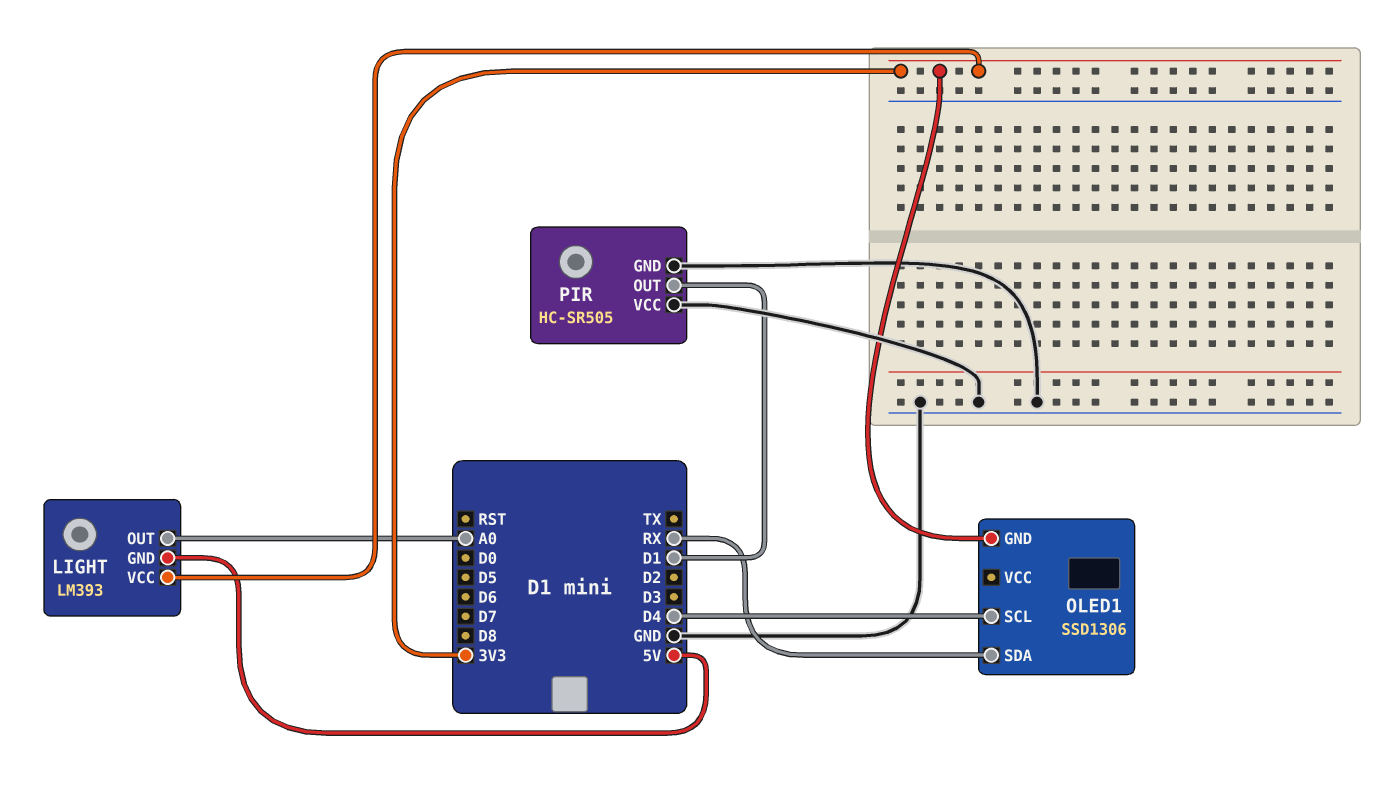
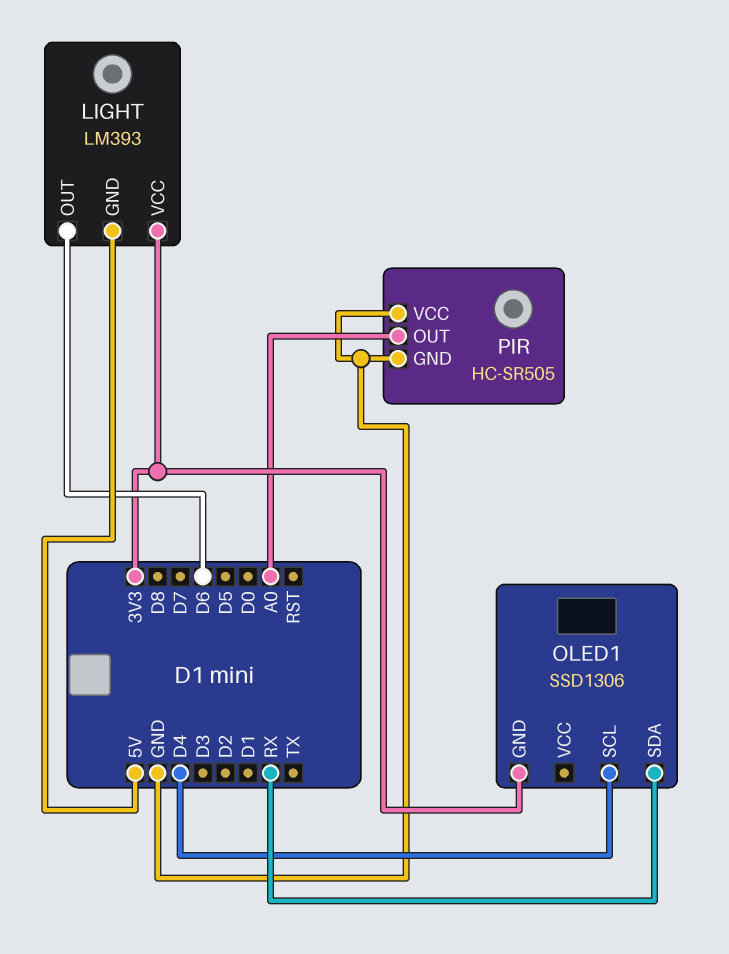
LIGHT pin OUT: A0 -> D6
PIR pin OUT: D1 -> A0

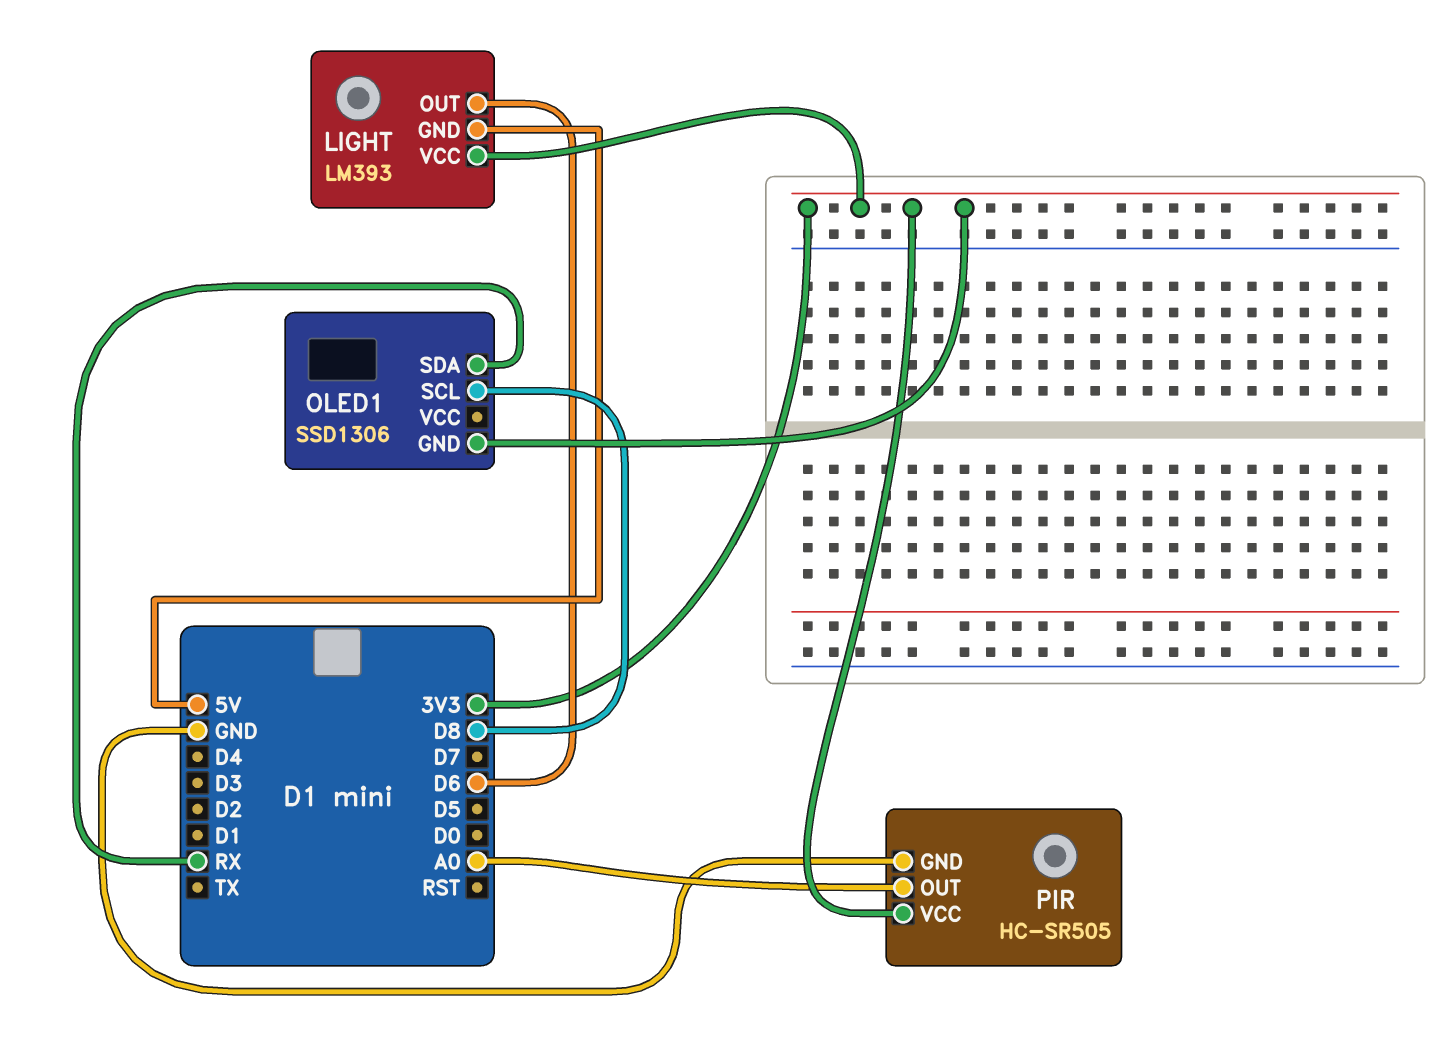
OLED1 pin SCL: D4 -> D8
PIR pin VCC: GND -> 3V3

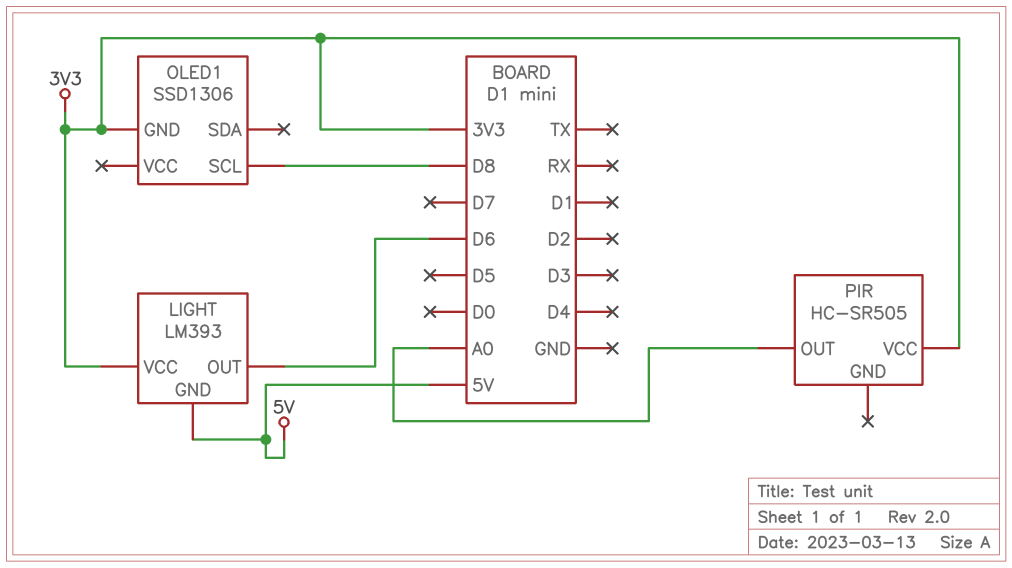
OLED1 pin SDA: RX -> none
PIR pin GND: GND -> none

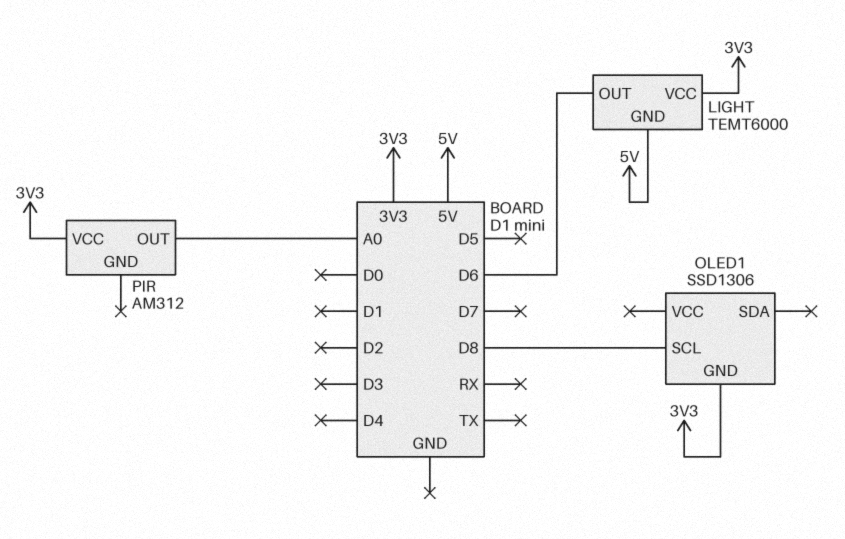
LIGHT: LM393 -> TEMT6000
PIR: HC-SR505 -> AM312

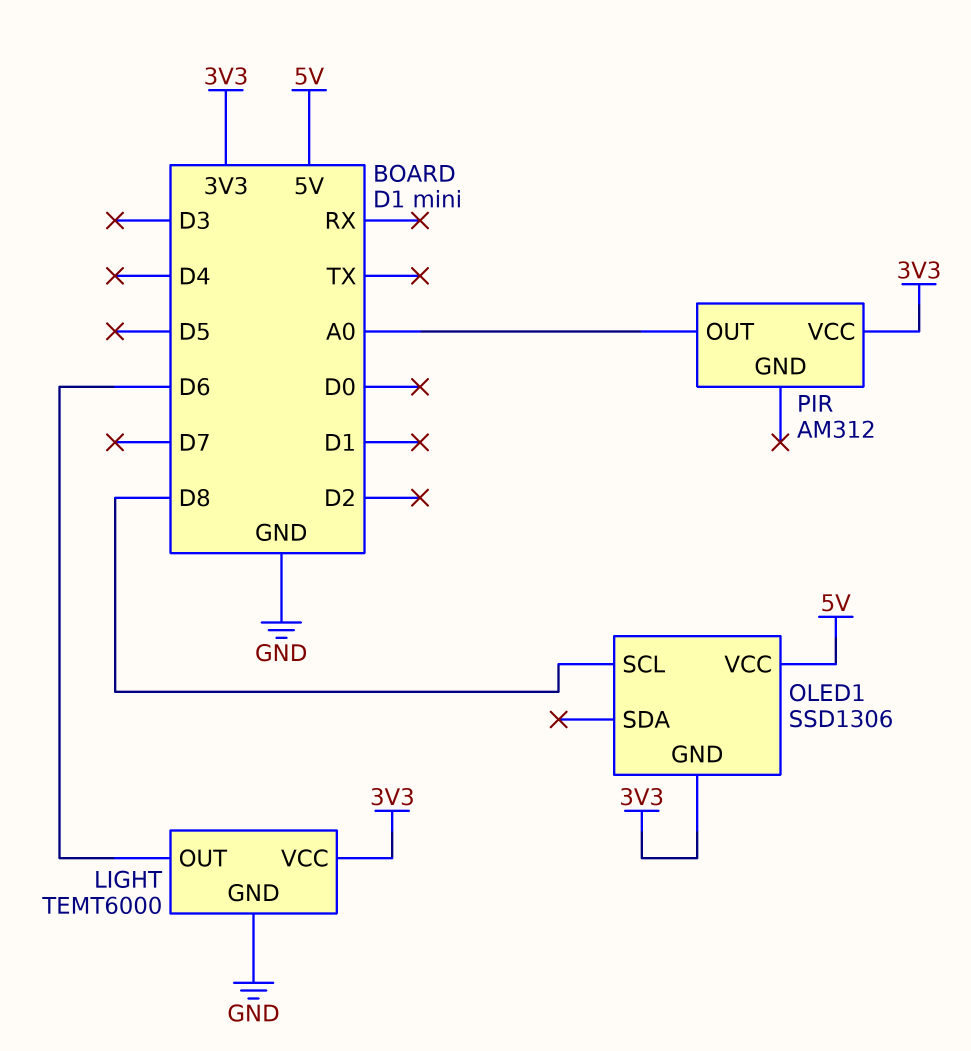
LIGHT pin GND: 5V -> GND
OLED1 pin VCC: none -> 5V

